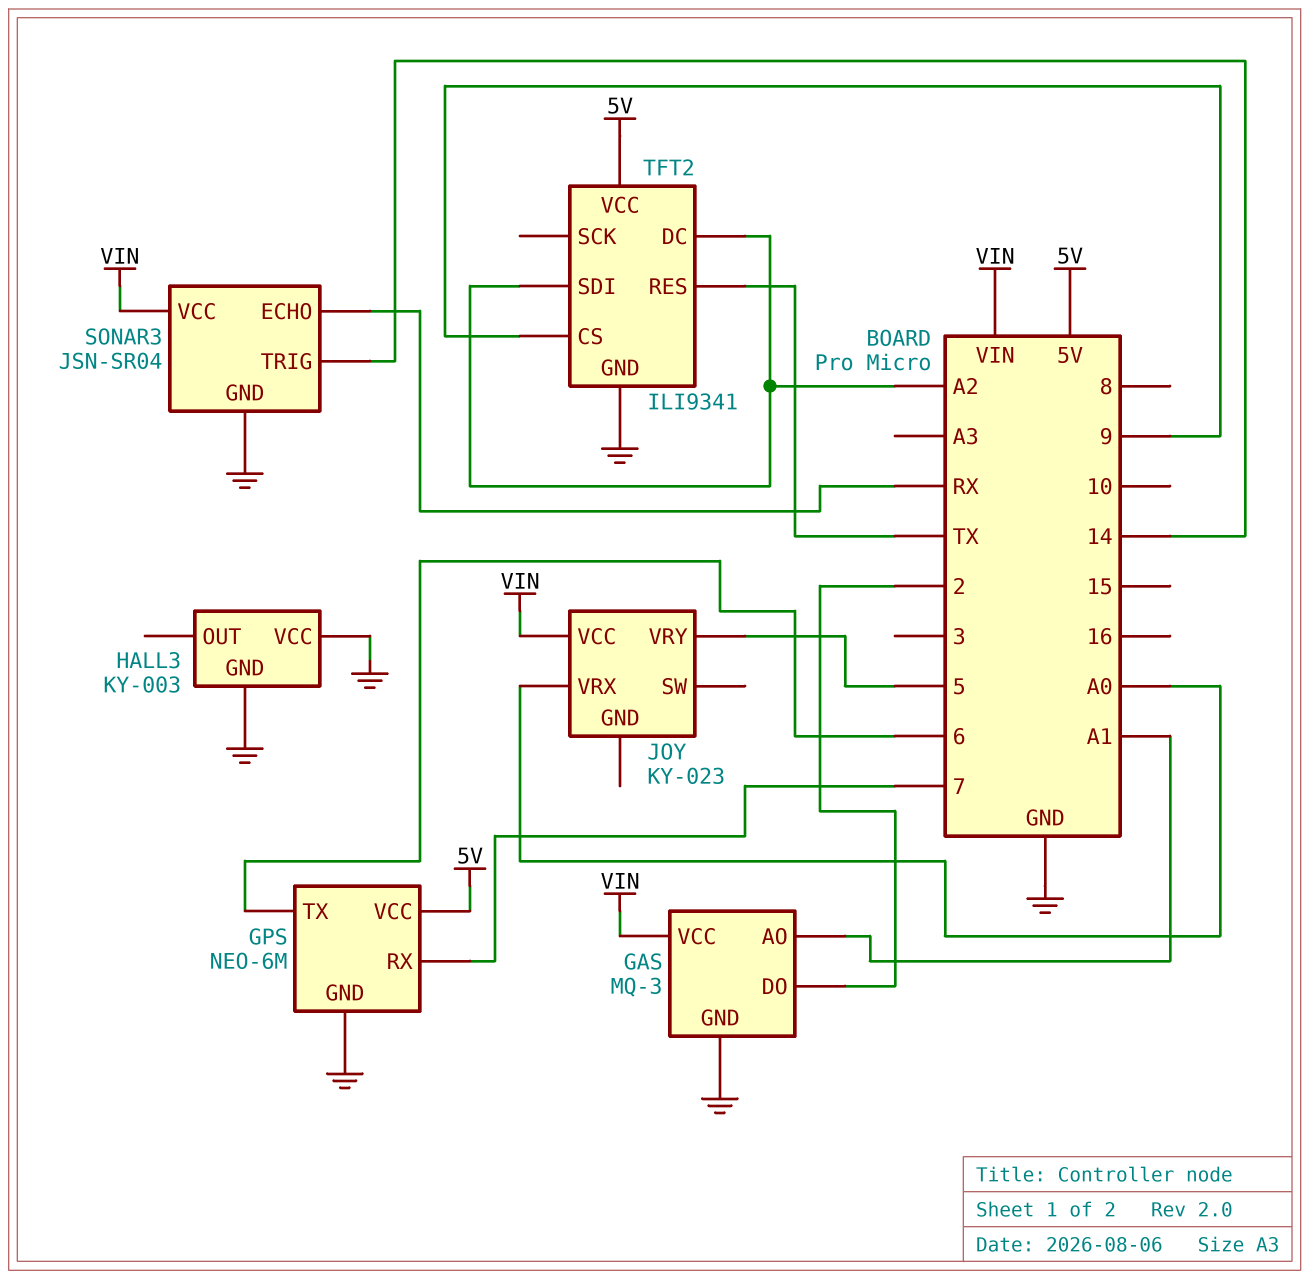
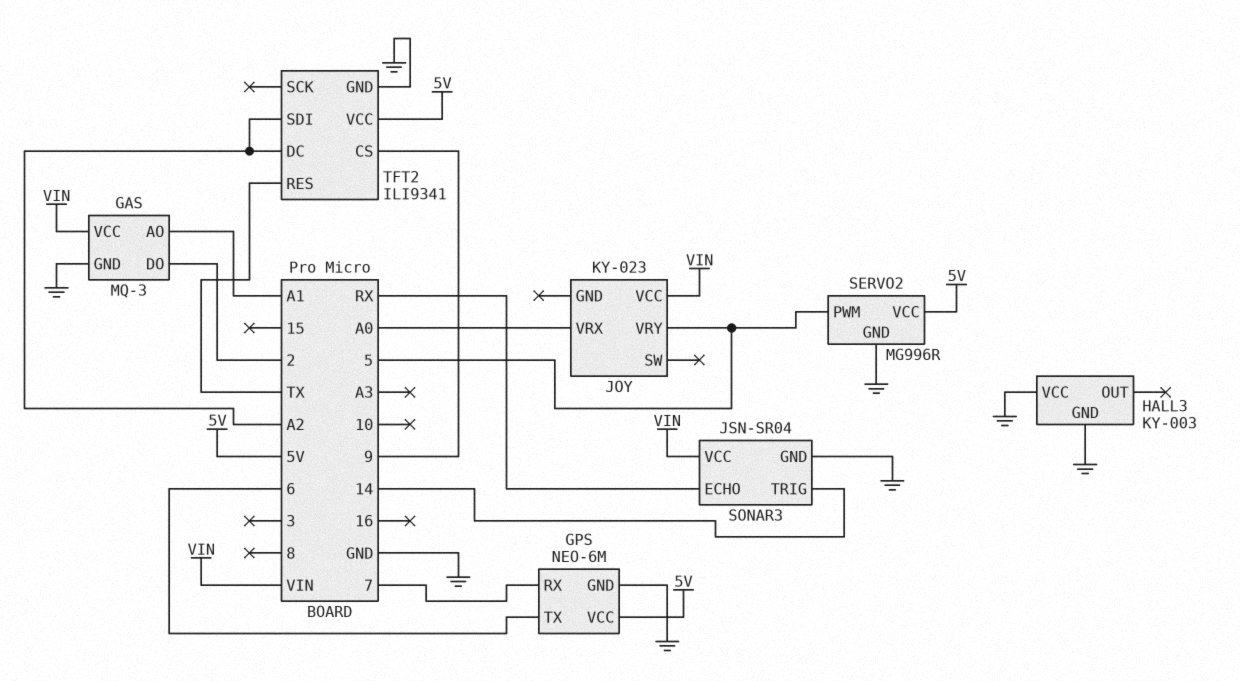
SERVO2: none -> MG996R
SERVO2 pin GND: none -> GND
SERVO2 pin PWM: none -> 5
SERVO2 pin VCC: none -> 5V

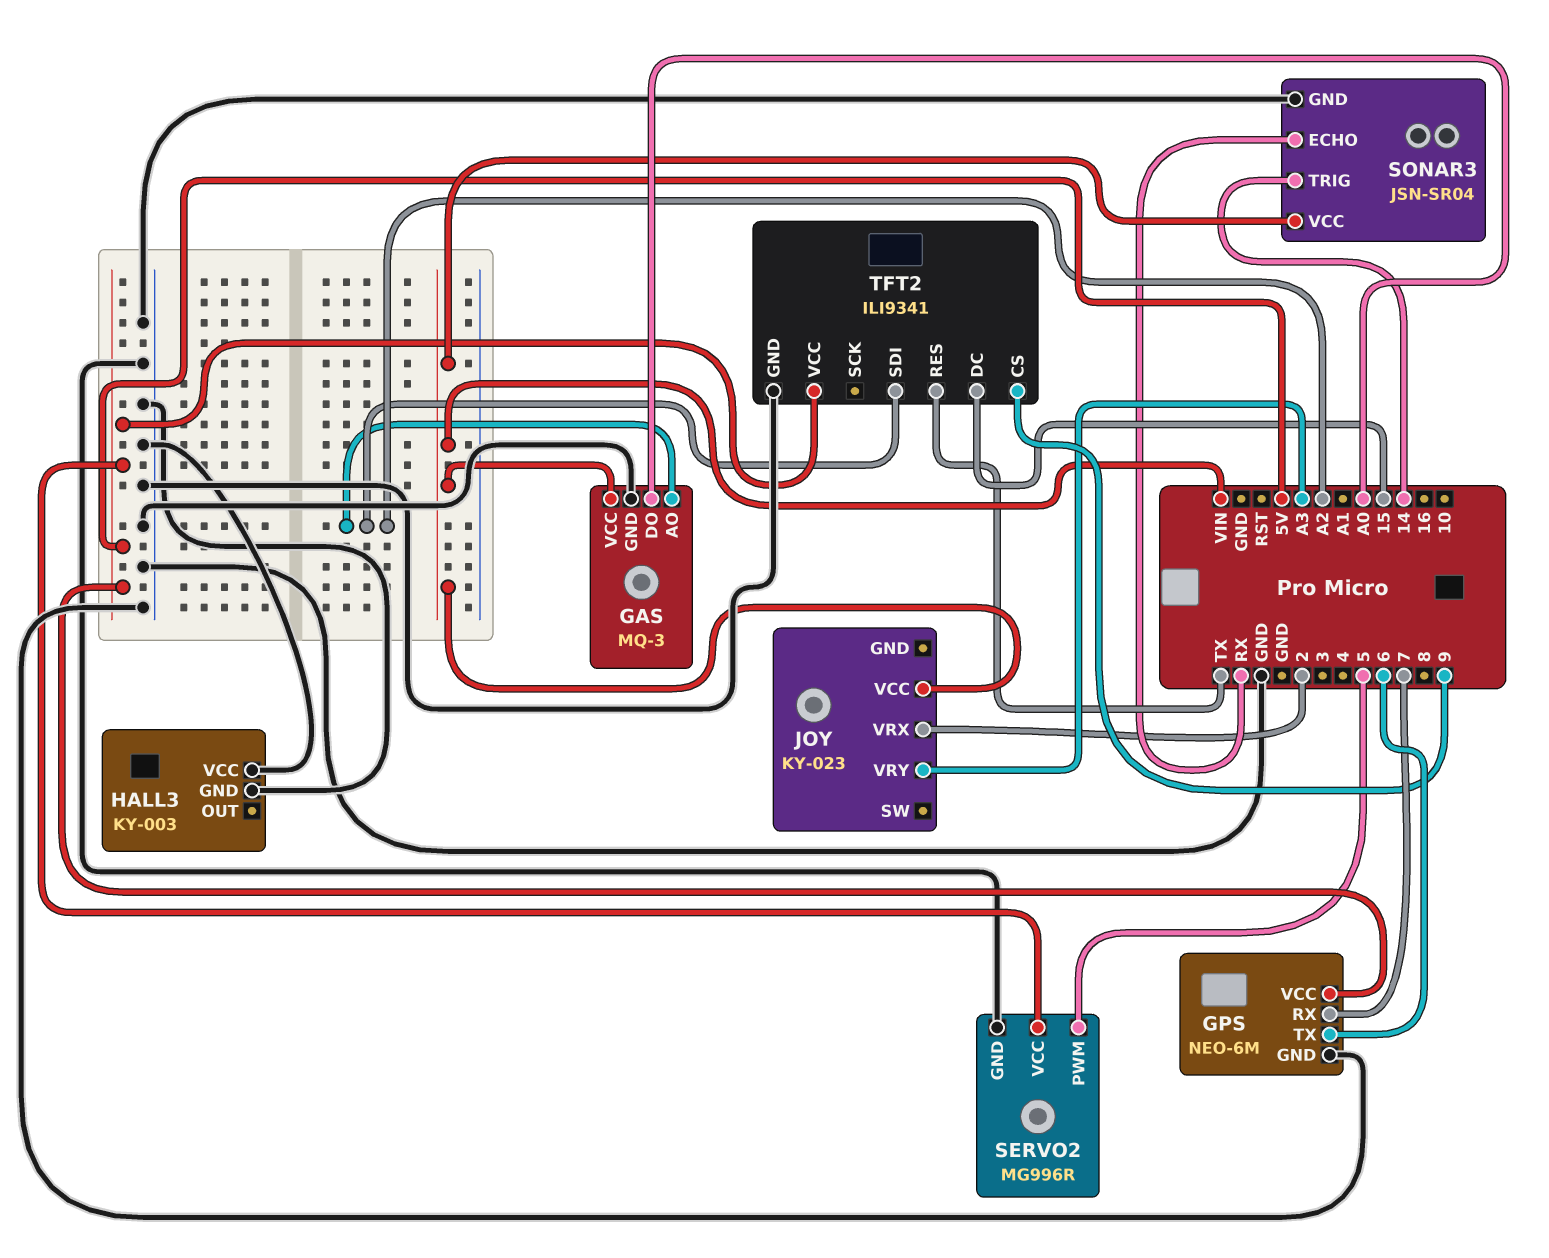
GAS pin AO: A1 -> A2
GAS pin DO: 2 -> A0
JOY pin VRX: A0 -> 2
JOY pin VRY: 5 -> A3
TFT2 pin DC: A2 -> 15

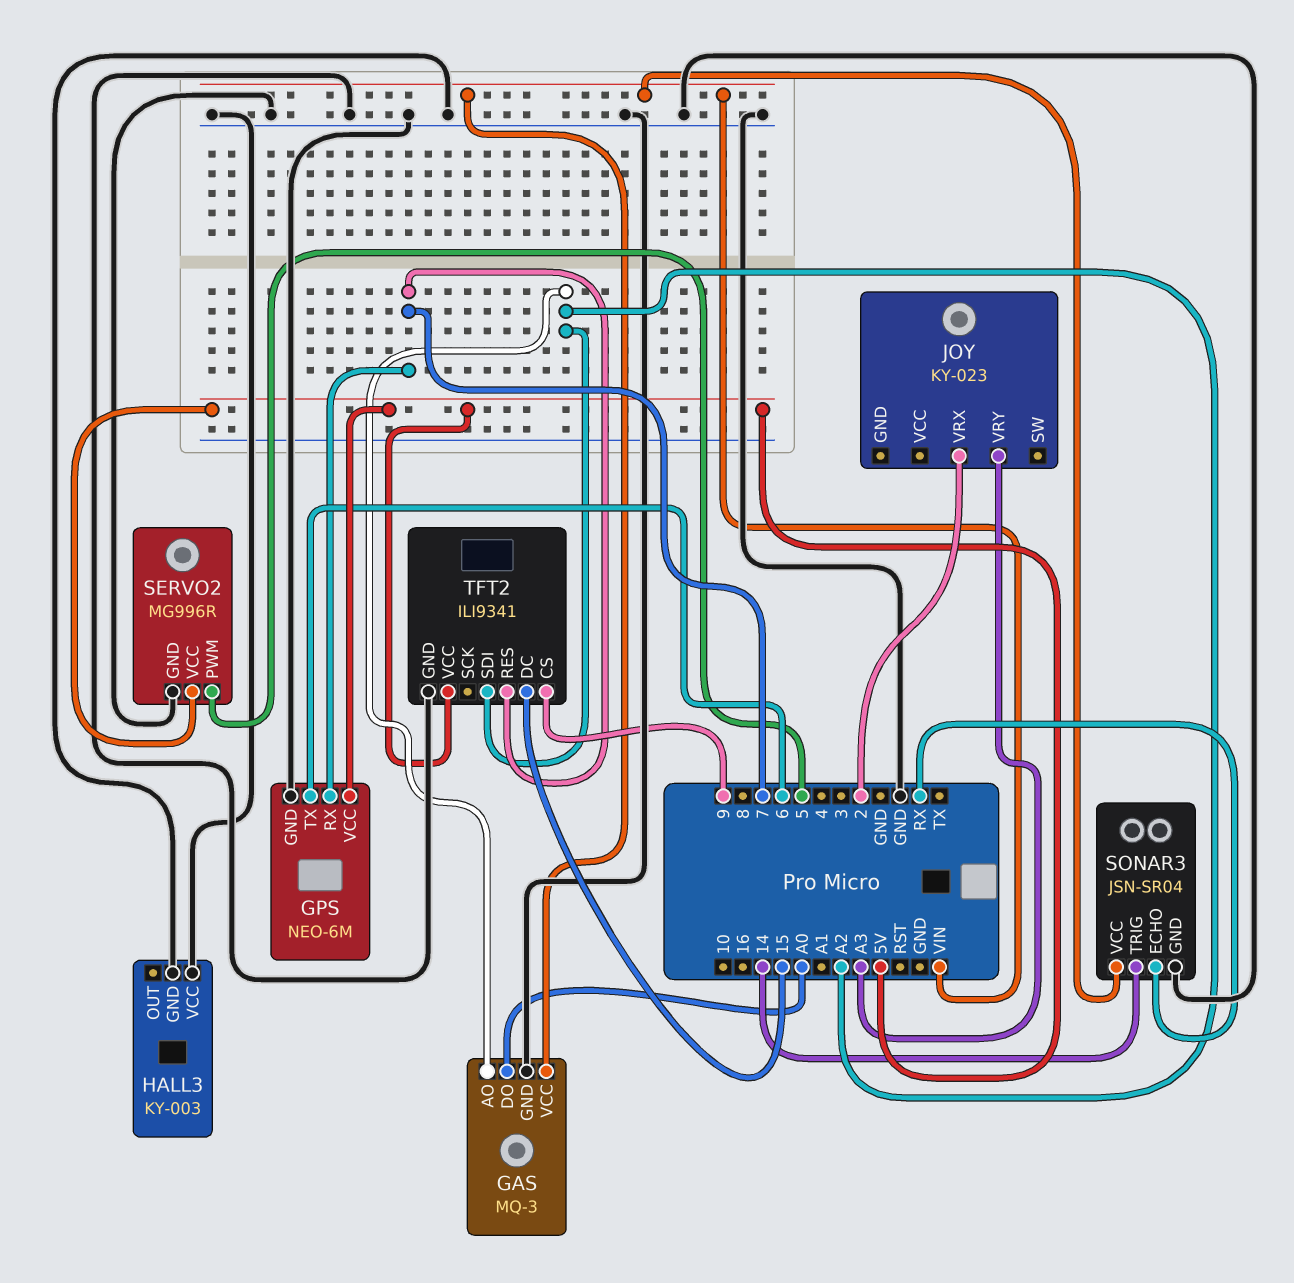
JOY pin VCC: VIN -> none
TFT2 pin RES: TX -> 7

